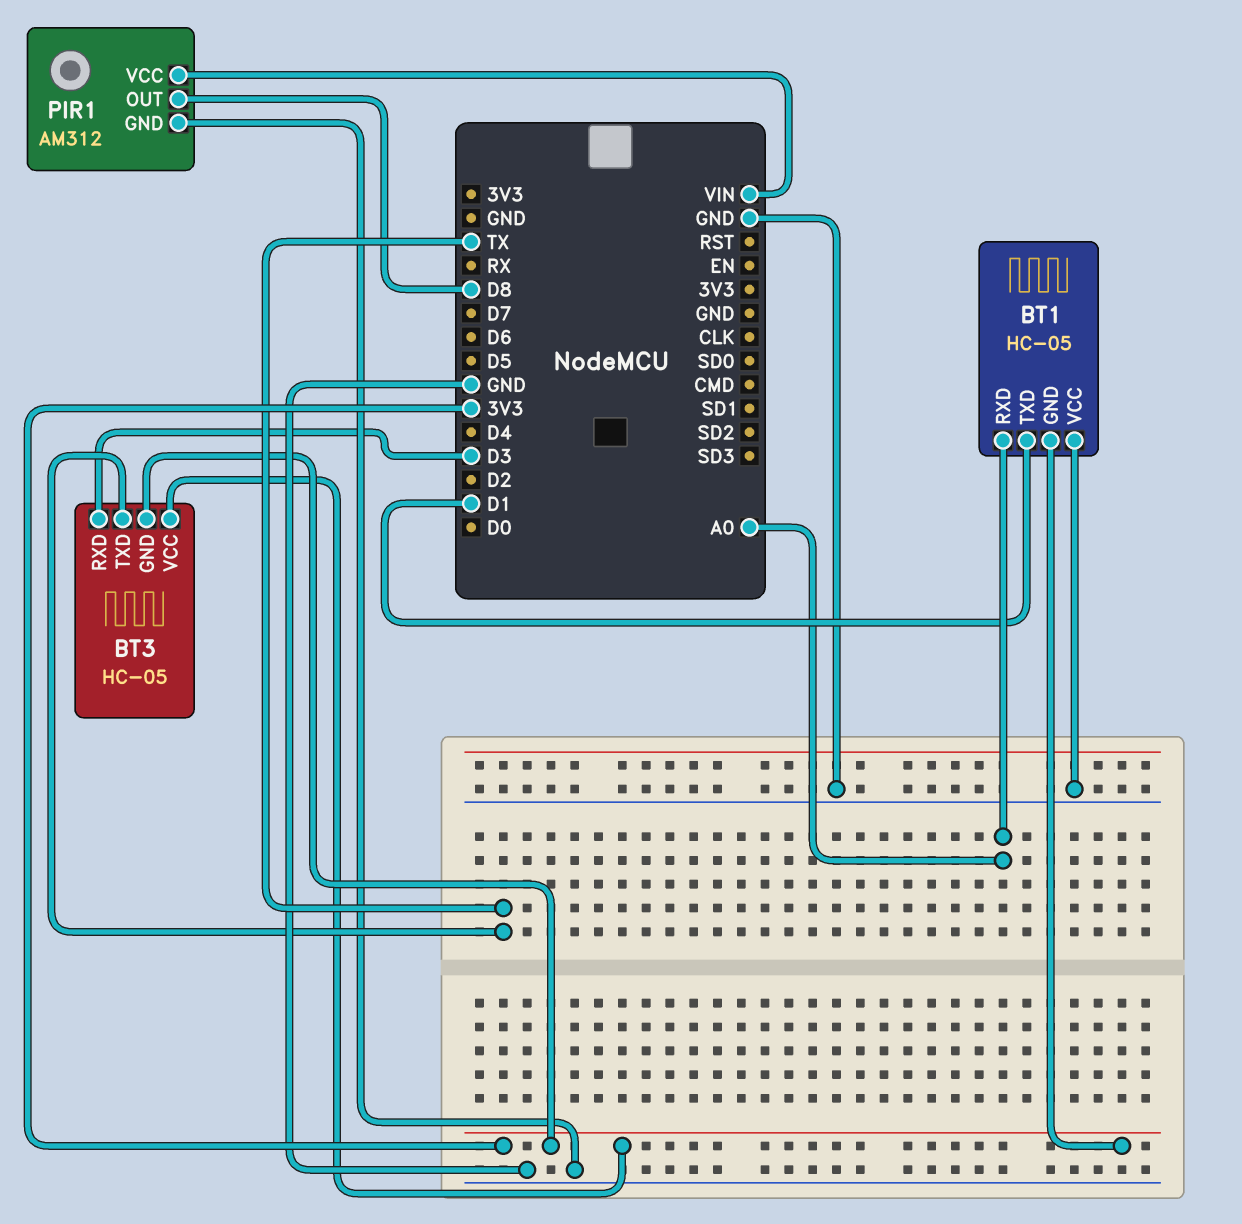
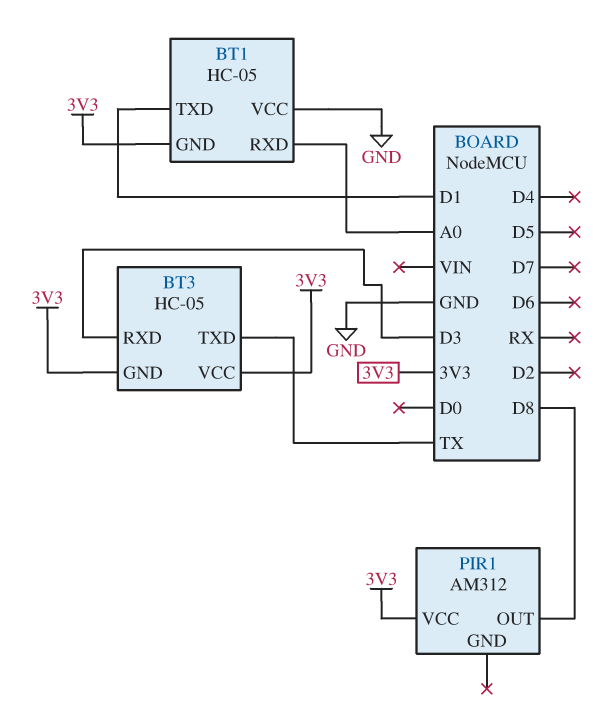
PIR1 pin GND: GND -> none
PIR1 pin VCC: VIN -> 3V3

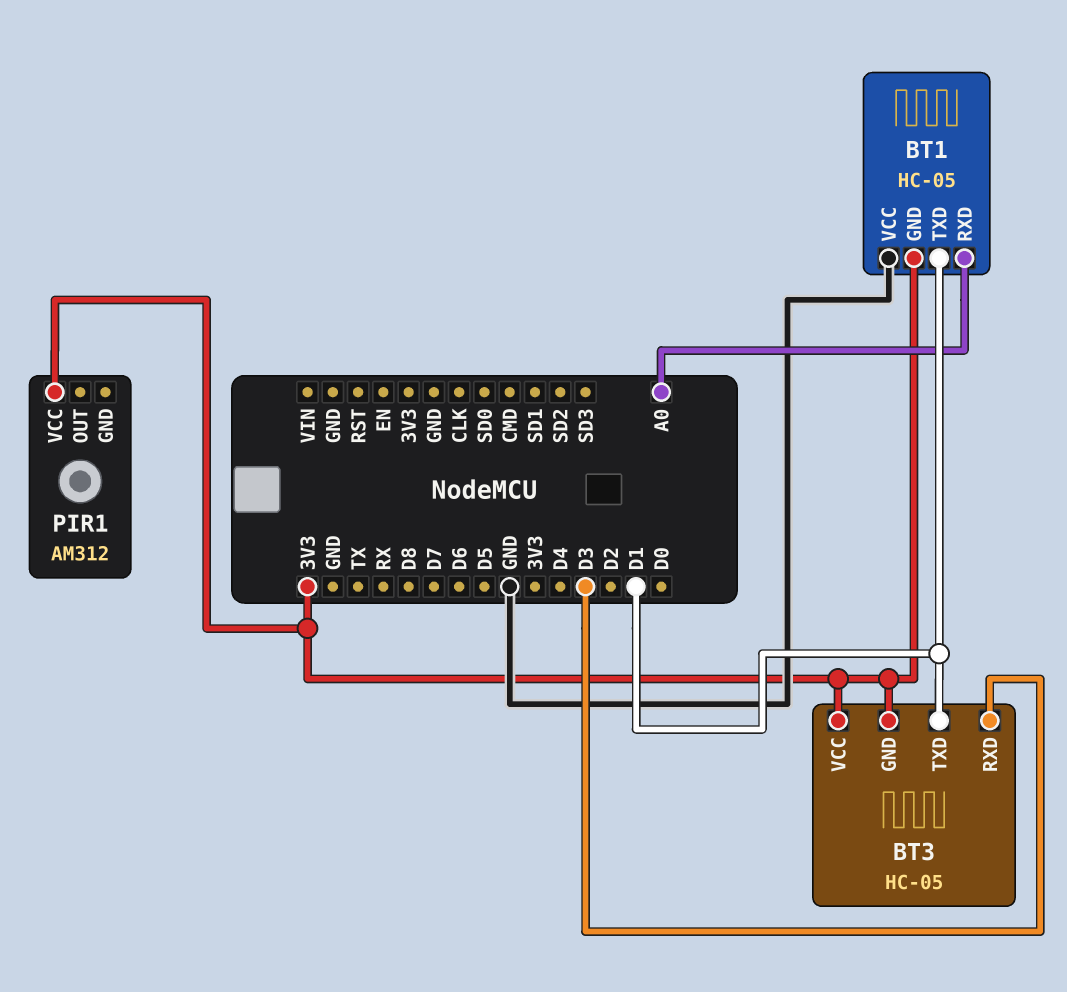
BT3 pin TXD: TX -> D1
PIR1 pin OUT: D8 -> none

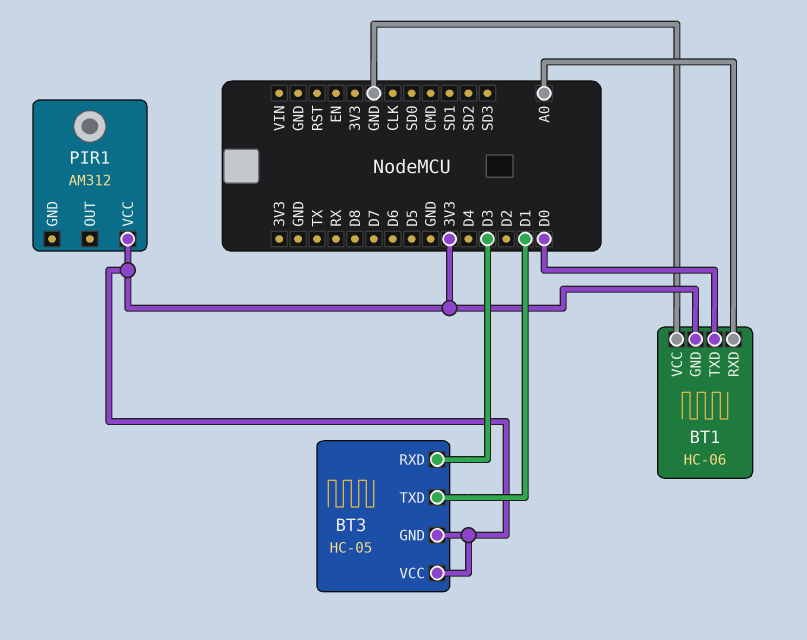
BT1: HC-05 -> HC-06
BT1 pin TXD: D1 -> D0

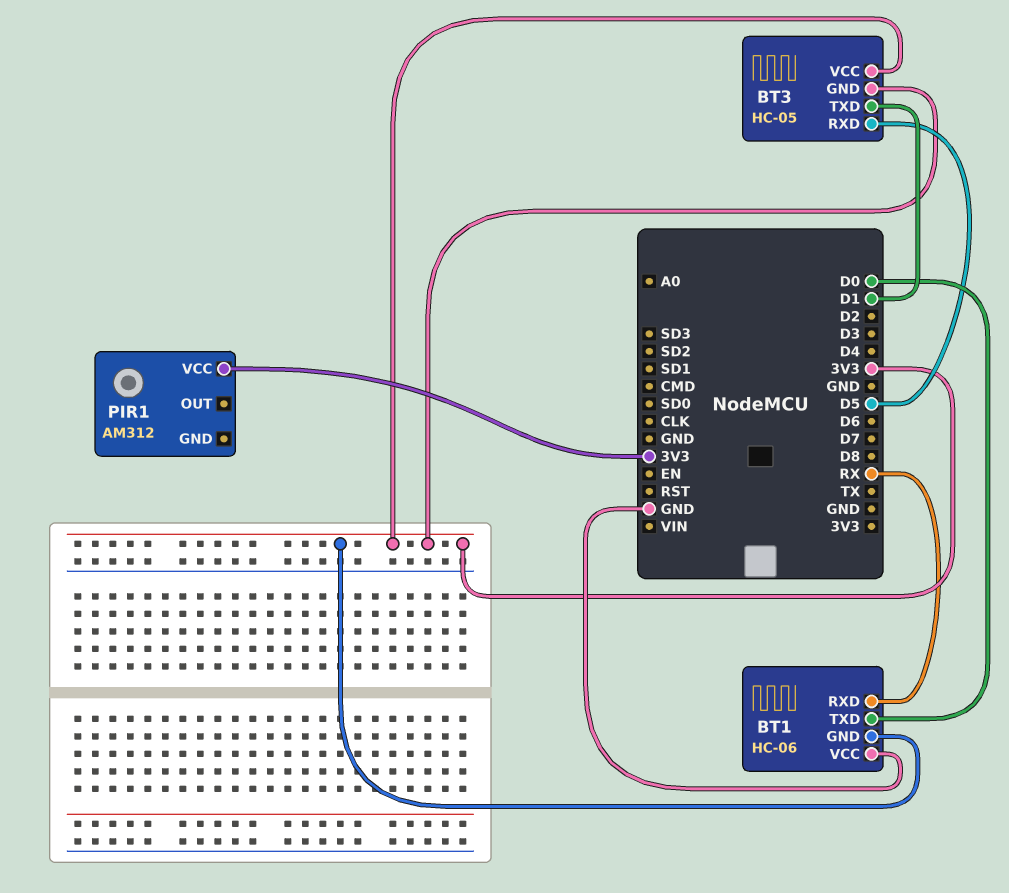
BT1 pin RXD: A0 -> RX
BT3 pin RXD: D3 -> D5

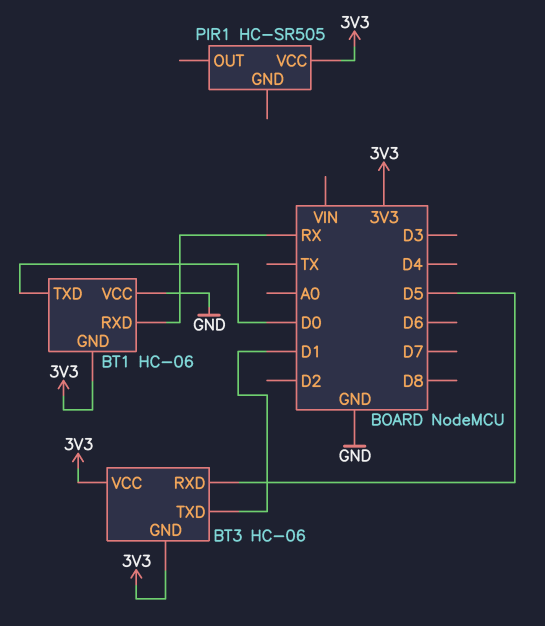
BT3: HC-05 -> HC-06
PIR1: AM312 -> HC-SR505

